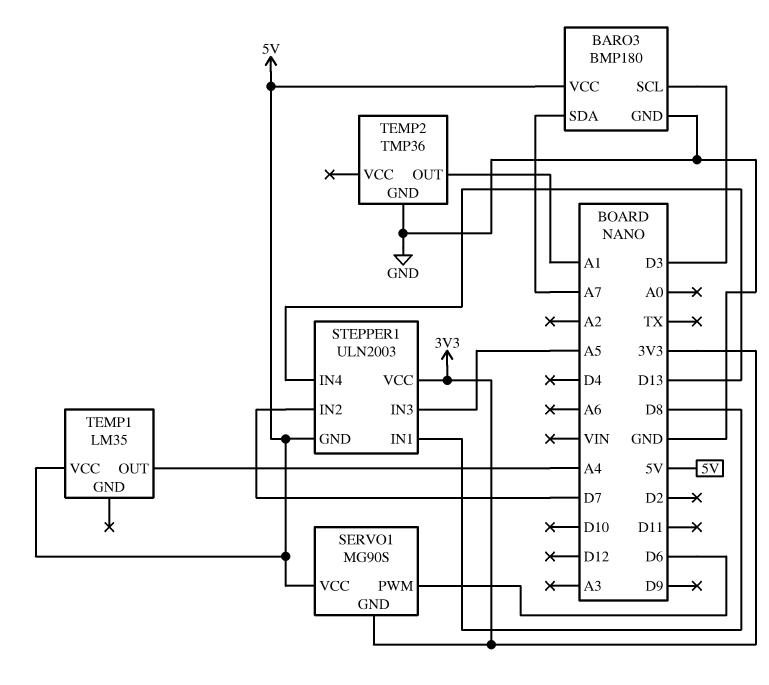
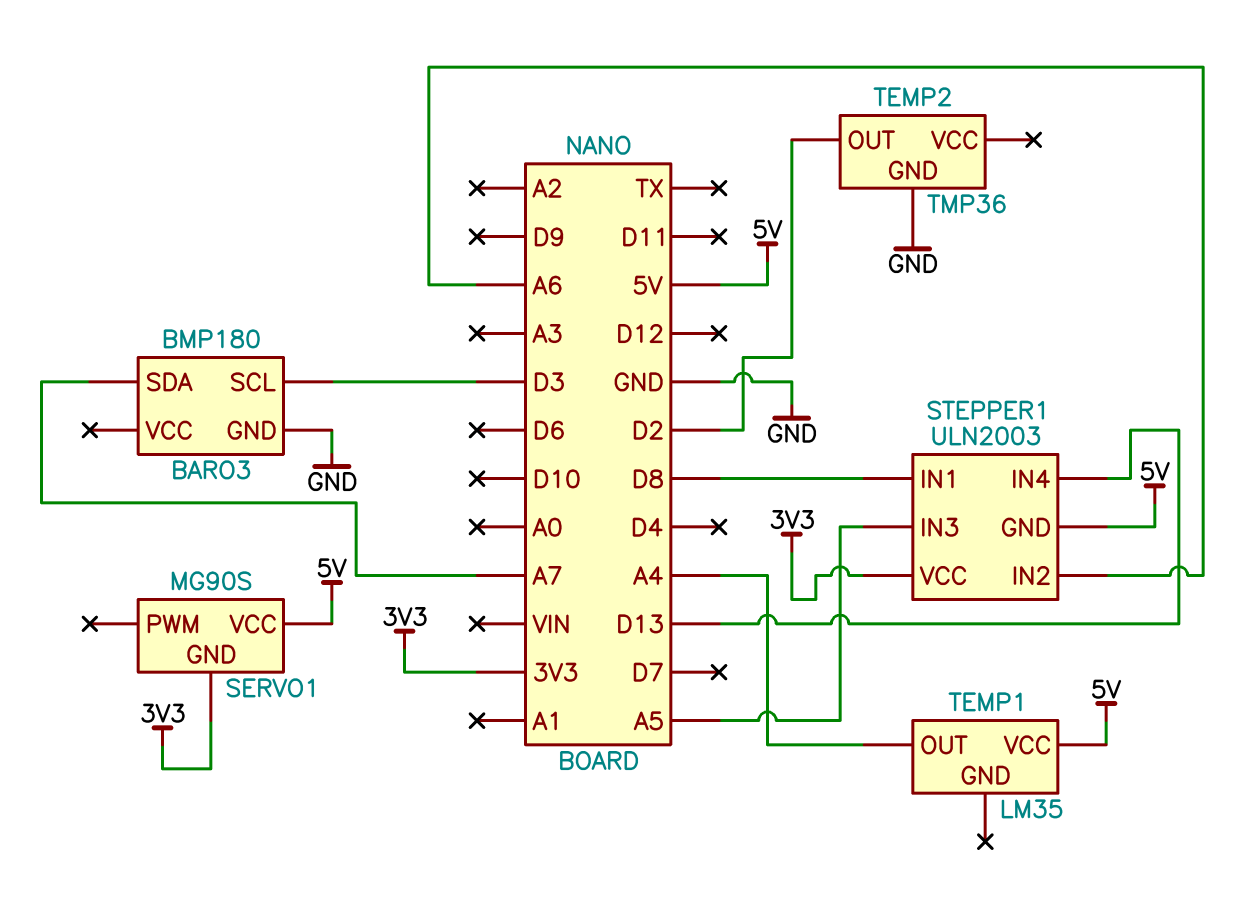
BARO3 pin VCC: 5V -> none
SERVO1 pin PWM: D6 -> none
STEPPER1 pin IN2: D7 -> A6
TEMP2 pin OUT: A1 -> D2

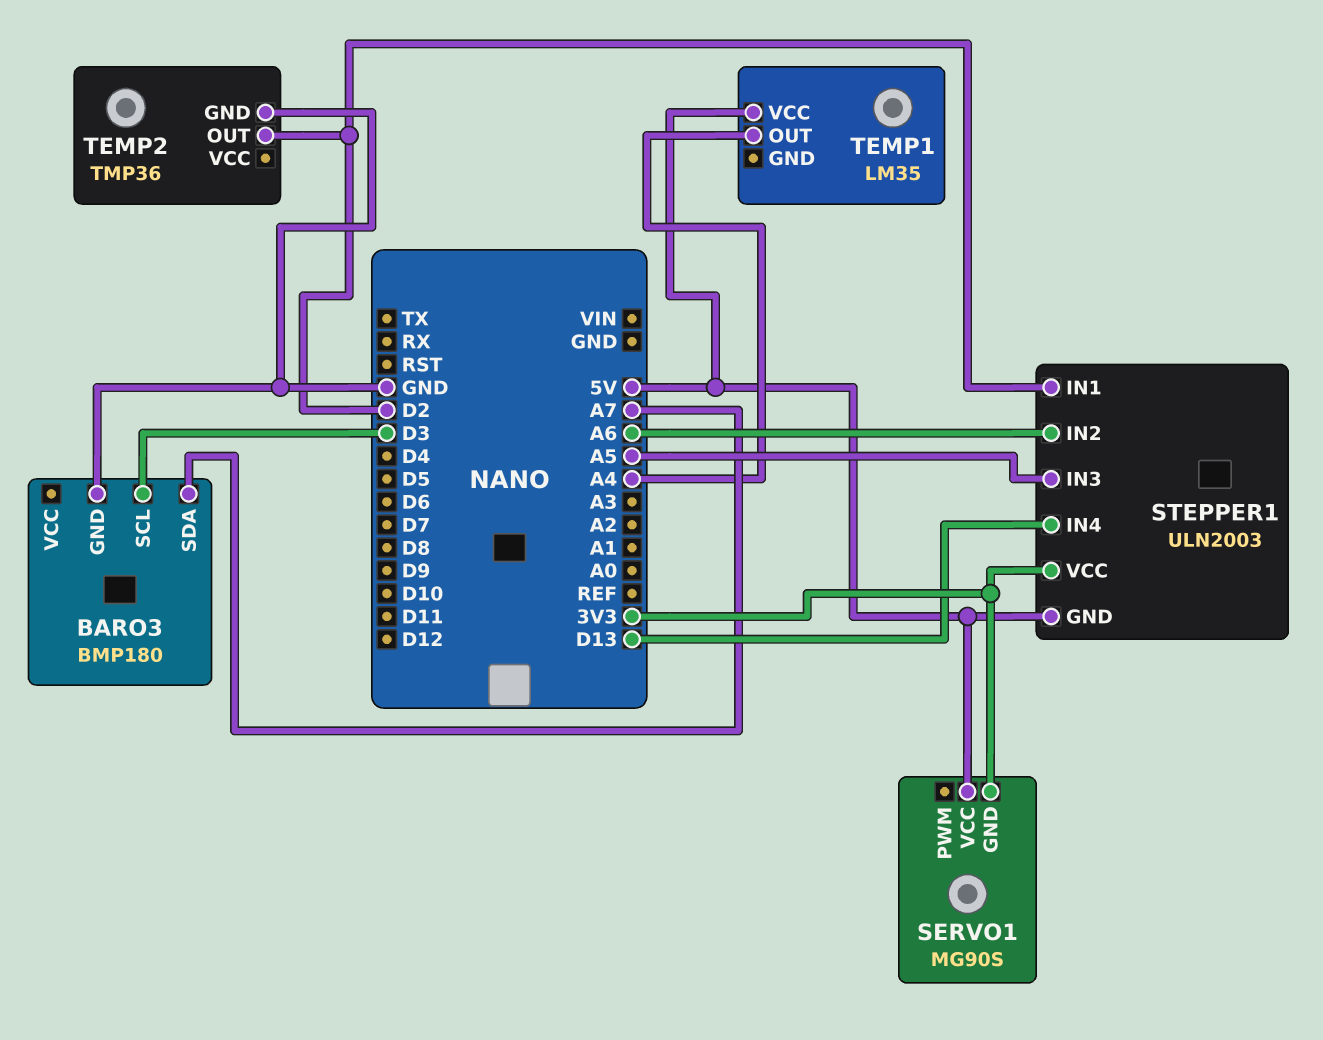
STEPPER1 pin IN1: D8 -> D2

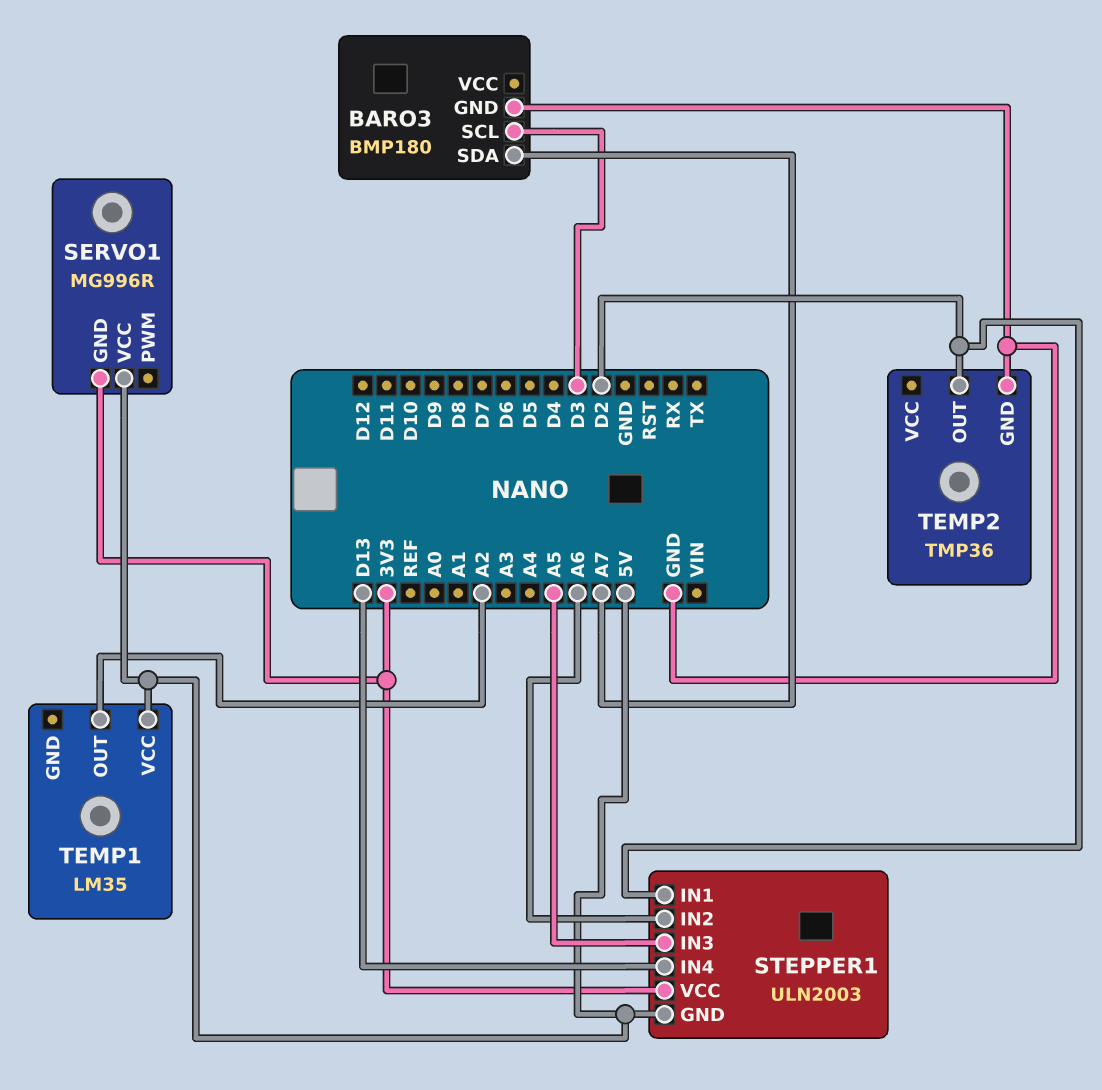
SERVO1: MG90S -> MG996R
TEMP1 pin OUT: A4 -> A2

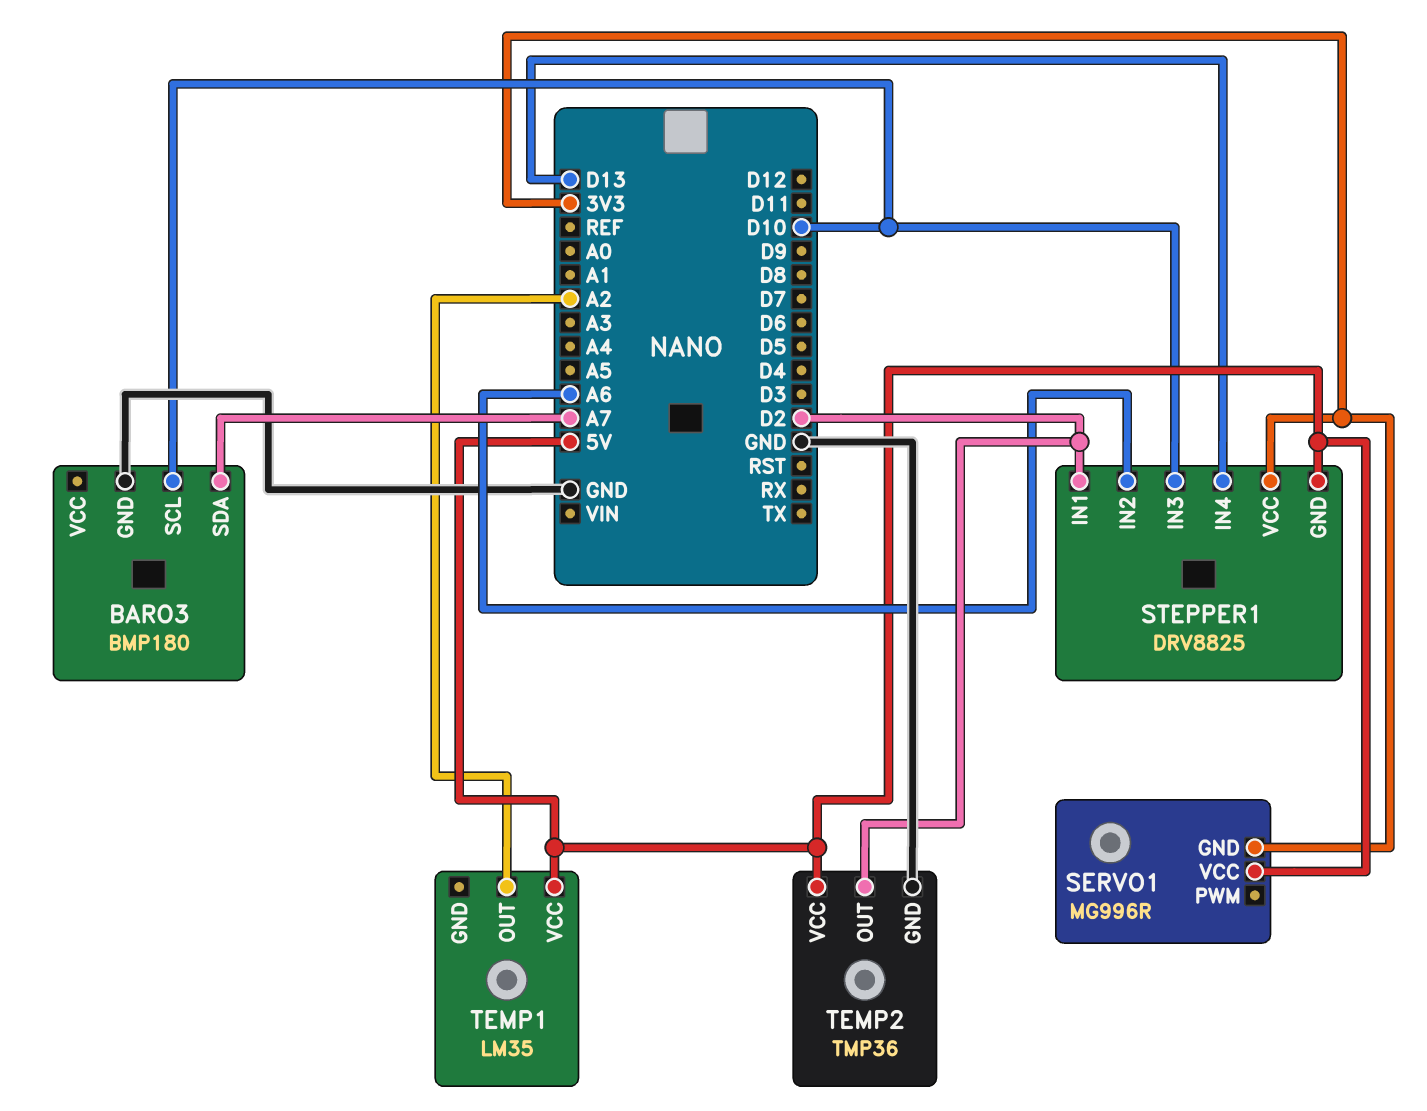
BARO3 pin SCL: D3 -> D10
STEPPER1: ULN2003 -> DRV8825
STEPPER1 pin IN3: A5 -> D10
TEMP2 pin VCC: none -> 5V

